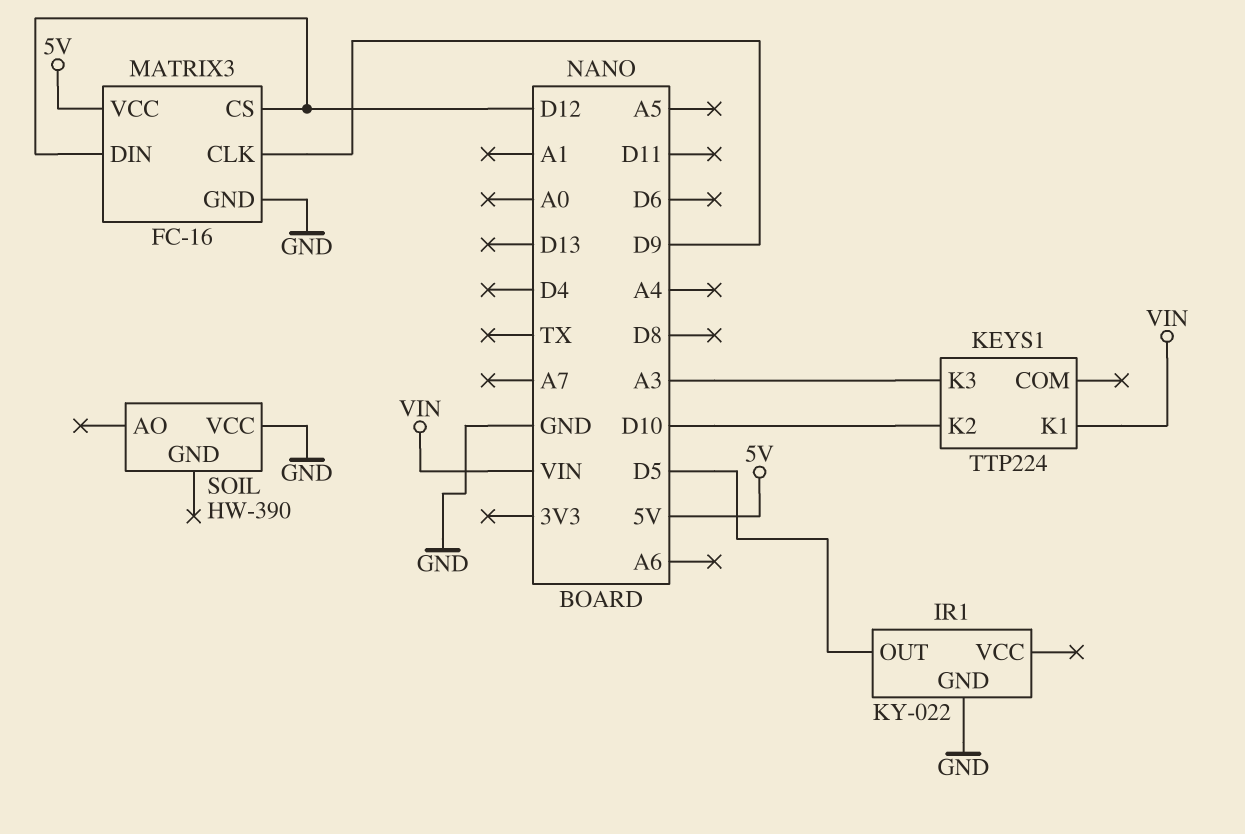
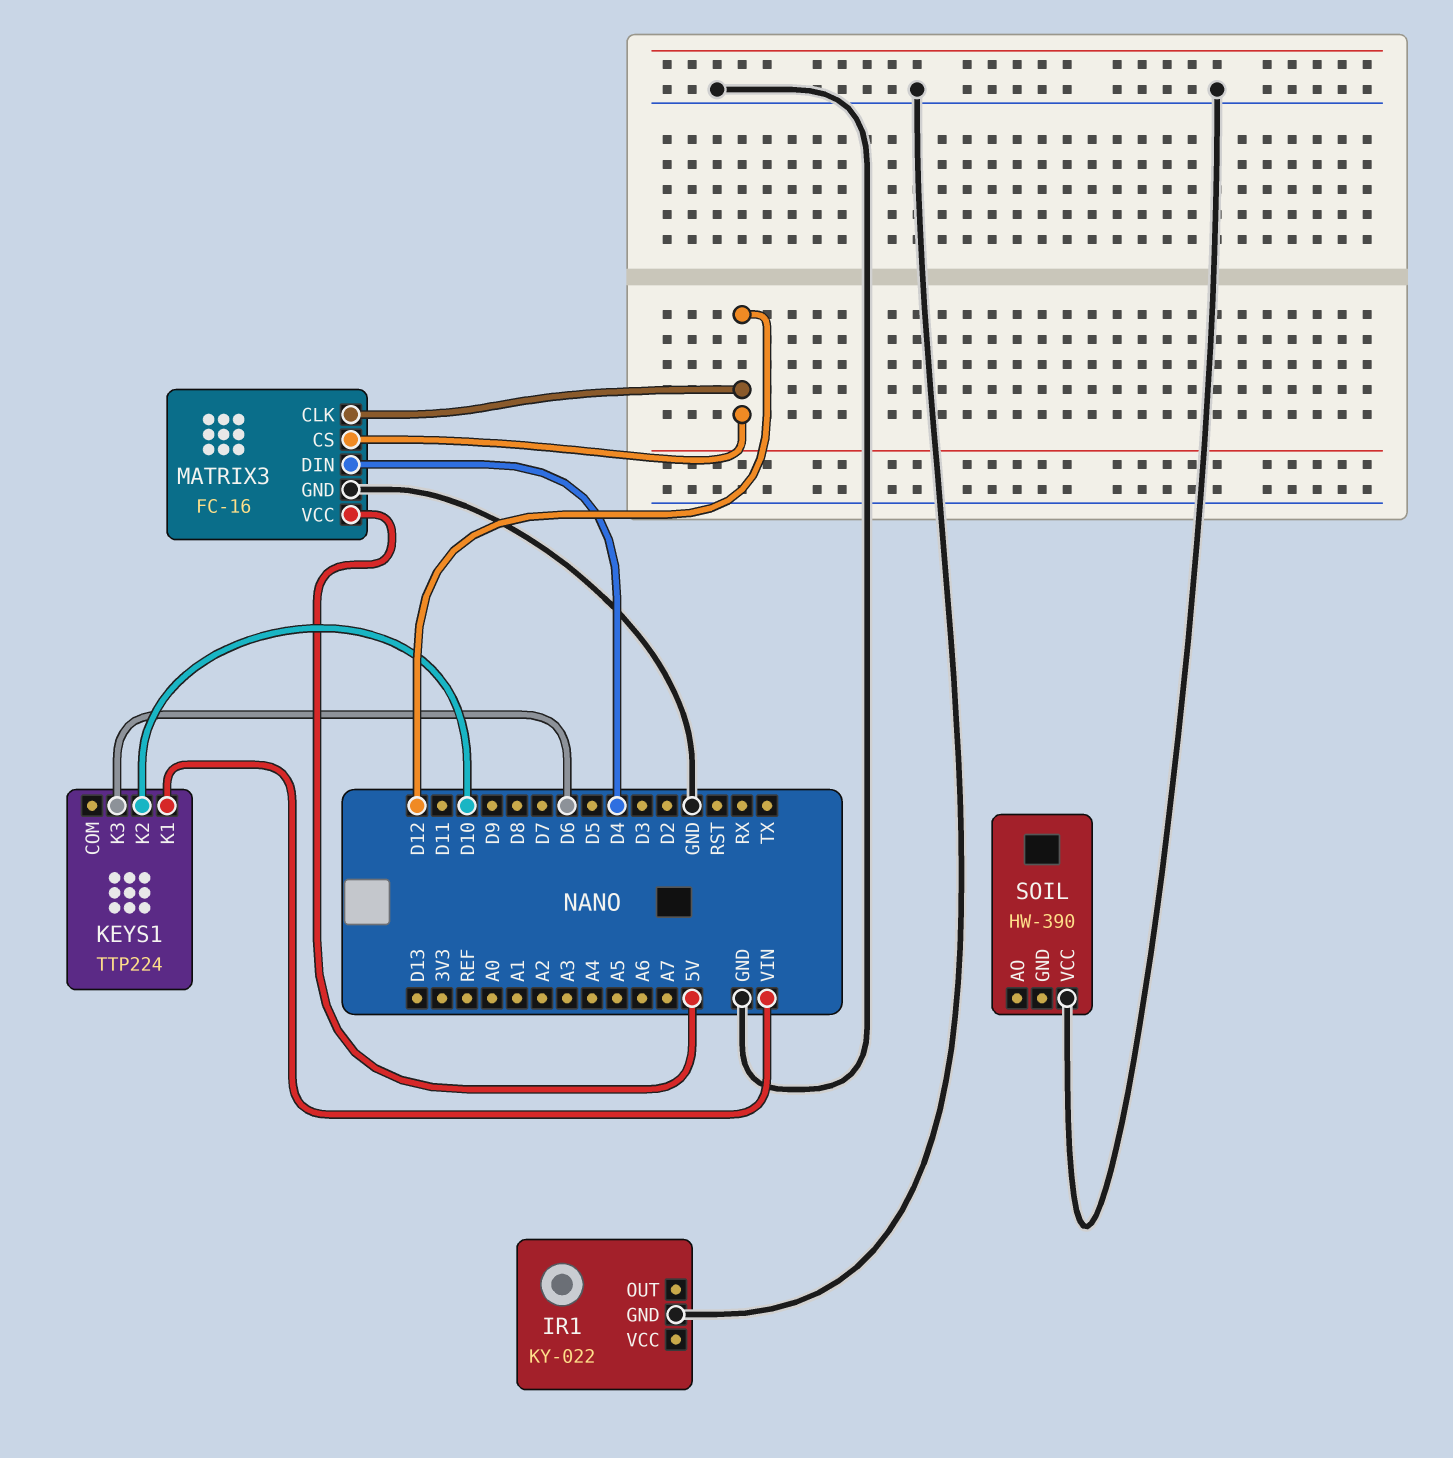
IR1 pin OUT: D5 -> none
KEYS1 pin K3: A3 -> D6
MATRIX3 pin CLK: D9 -> D12
MATRIX3 pin DIN: D12 -> D4

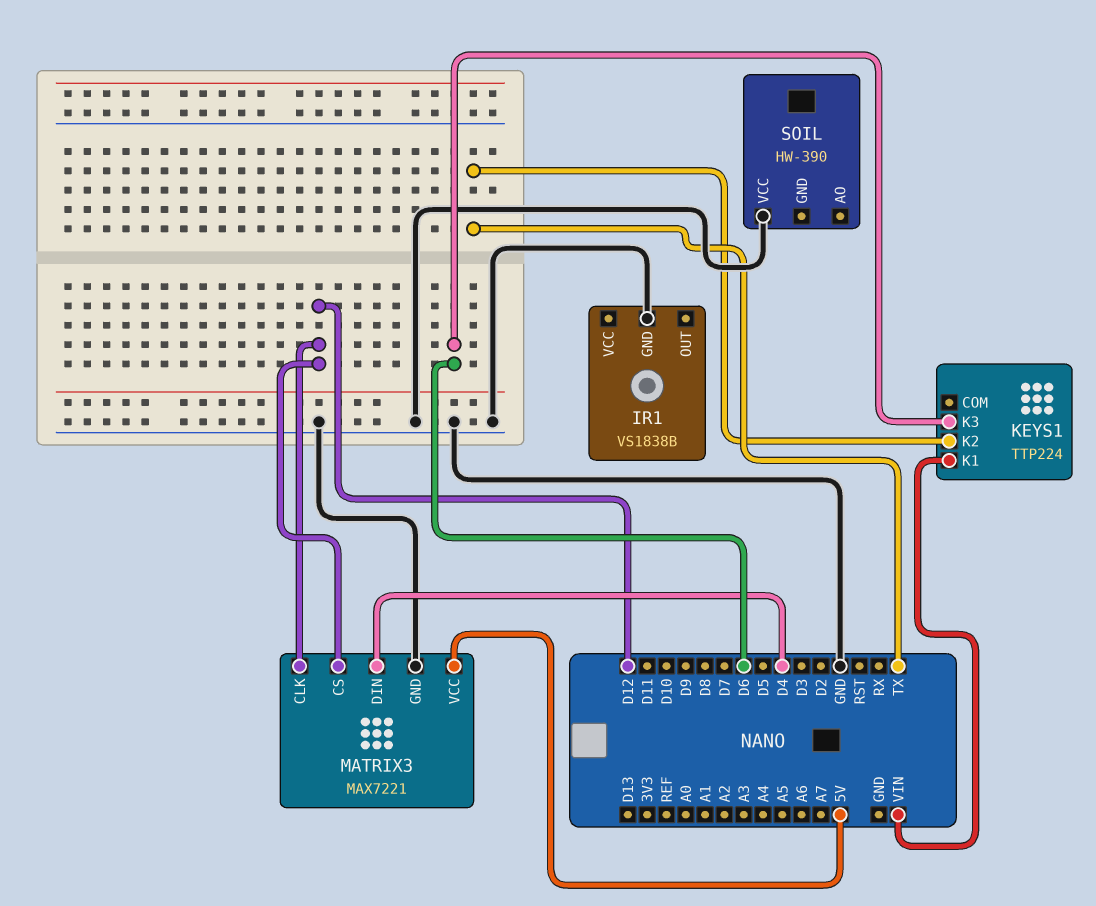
IR1: KY-022 -> VS1838B
KEYS1 pin K2: D10 -> TX
MATRIX3: FC-16 -> MAX7221

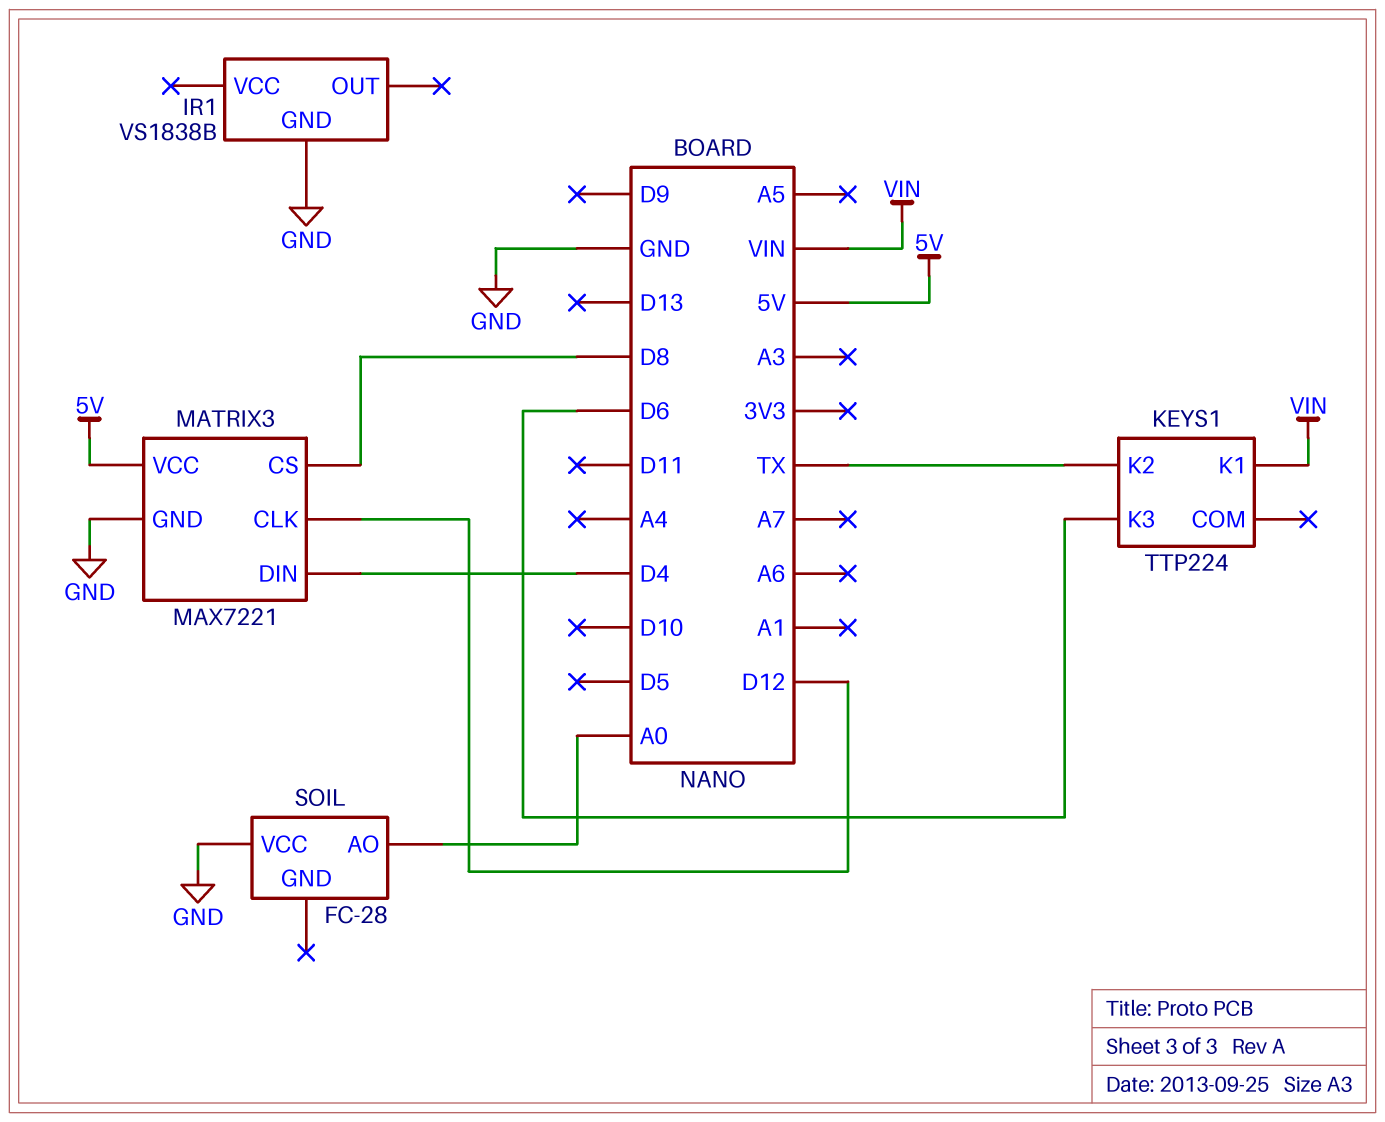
MATRIX3 pin CS: D12 -> D8
SOIL: HW-390 -> FC-28
SOIL pin AO: none -> A0

